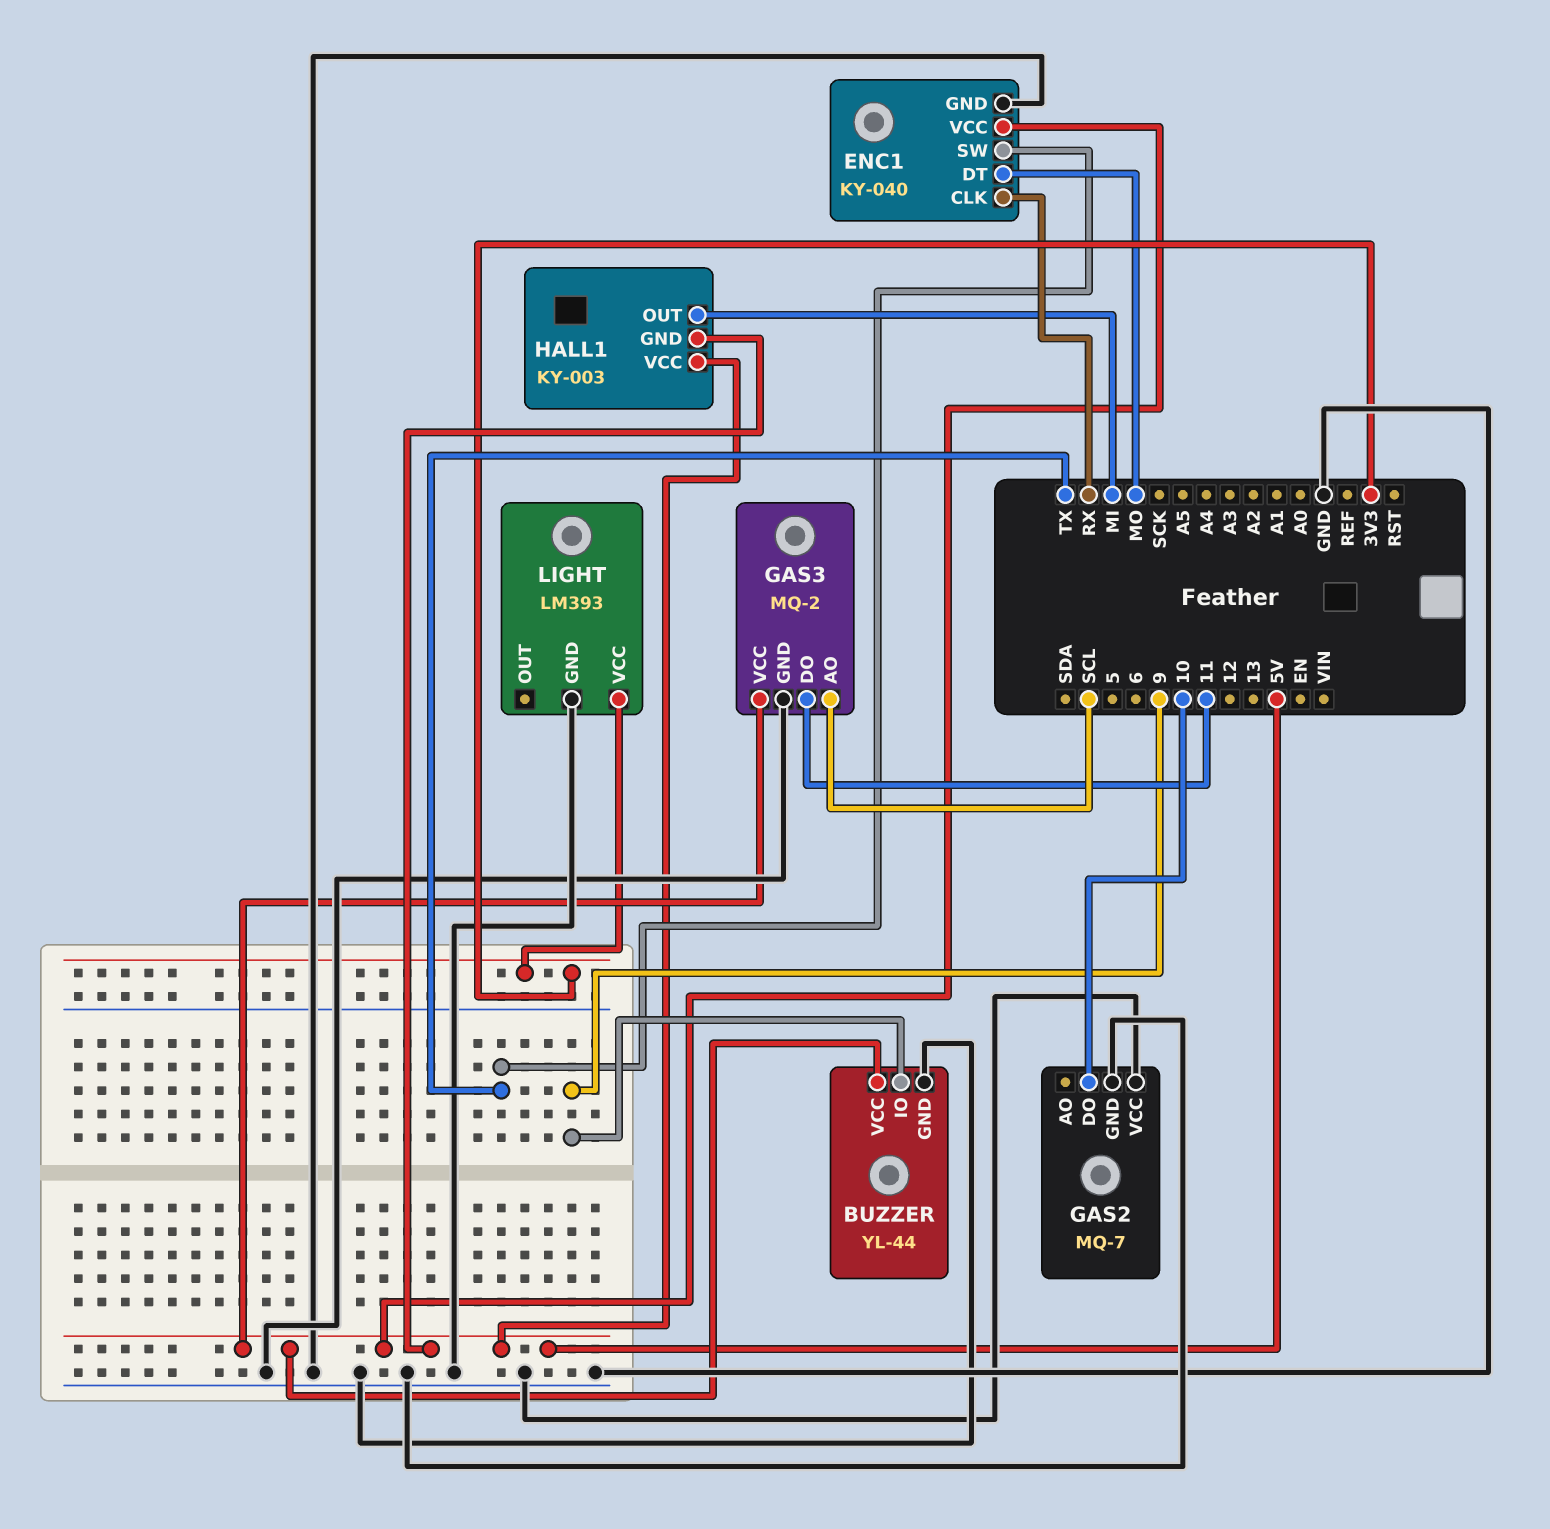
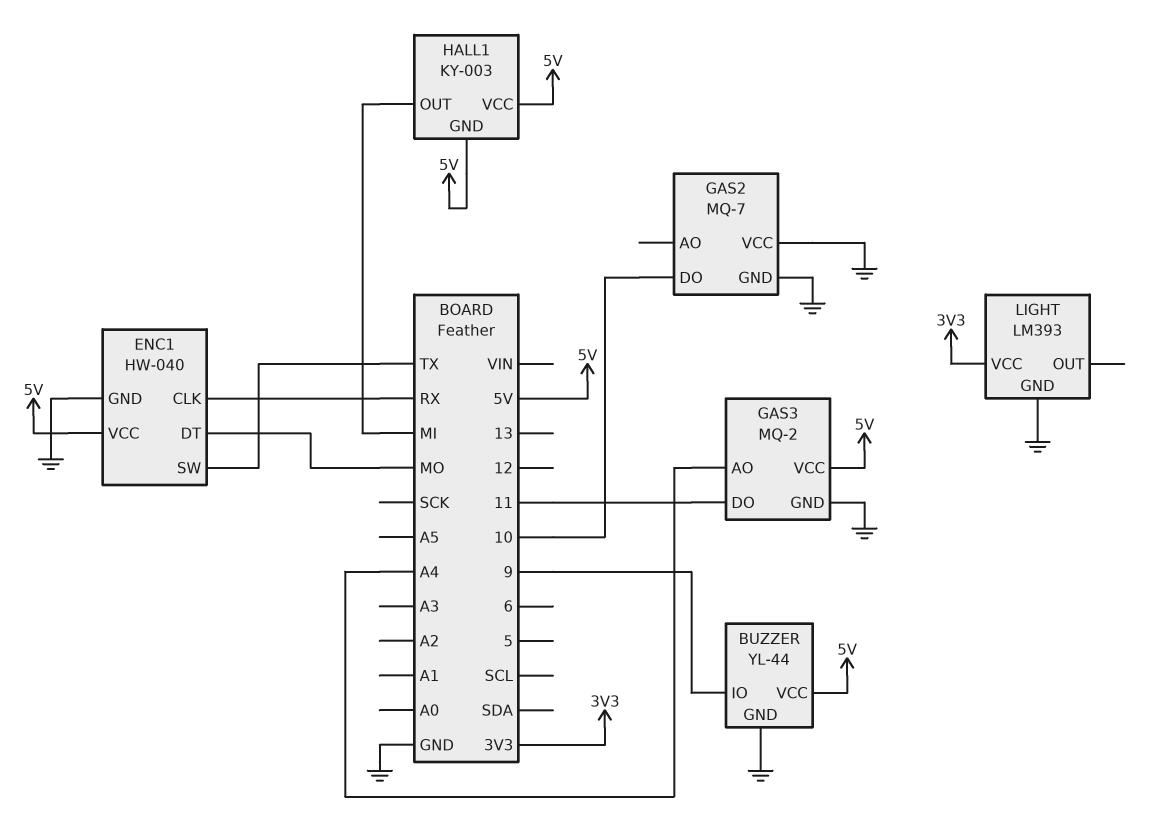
ENC1: KY-040 -> HW-040
GAS3 pin AO: SCL -> A4

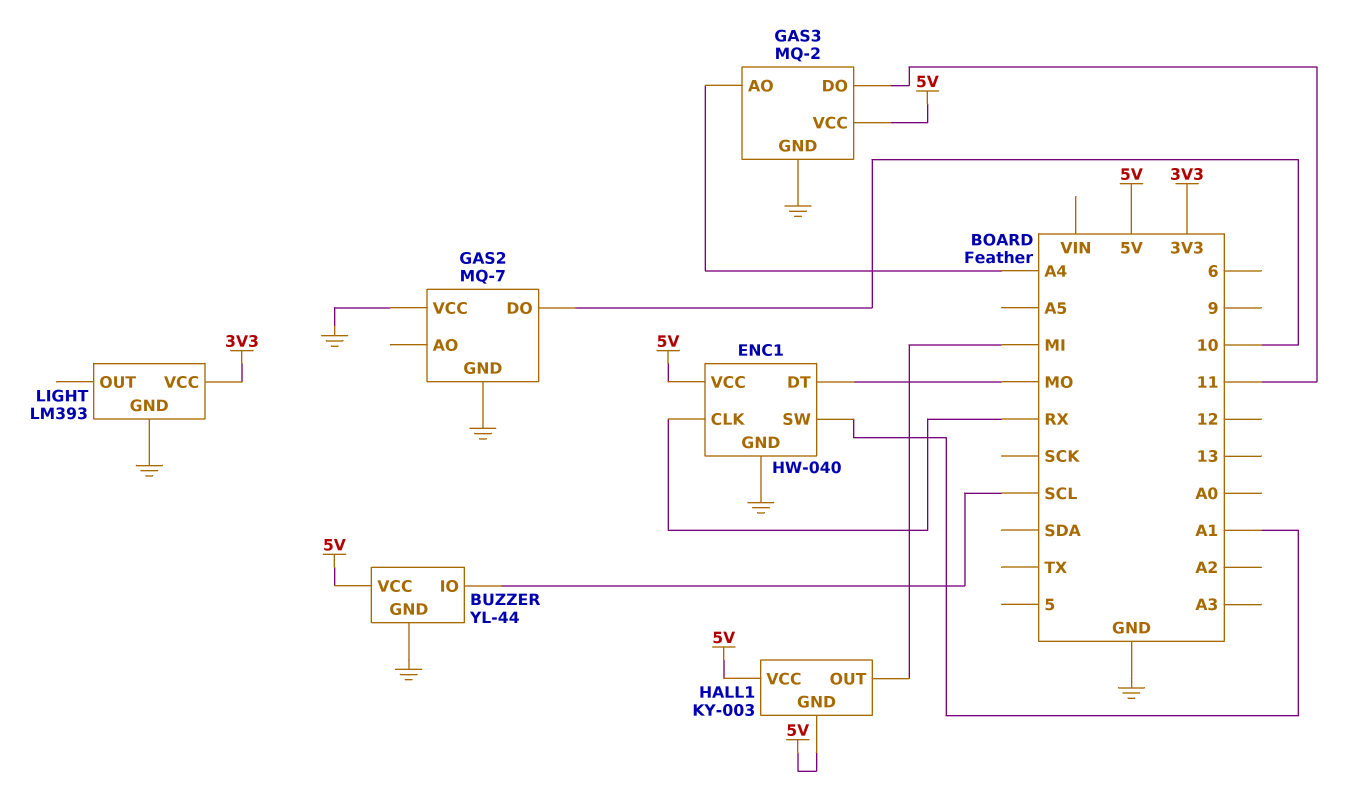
BUZZER pin IO: 9 -> SCL
ENC1 pin SW: TX -> A1

